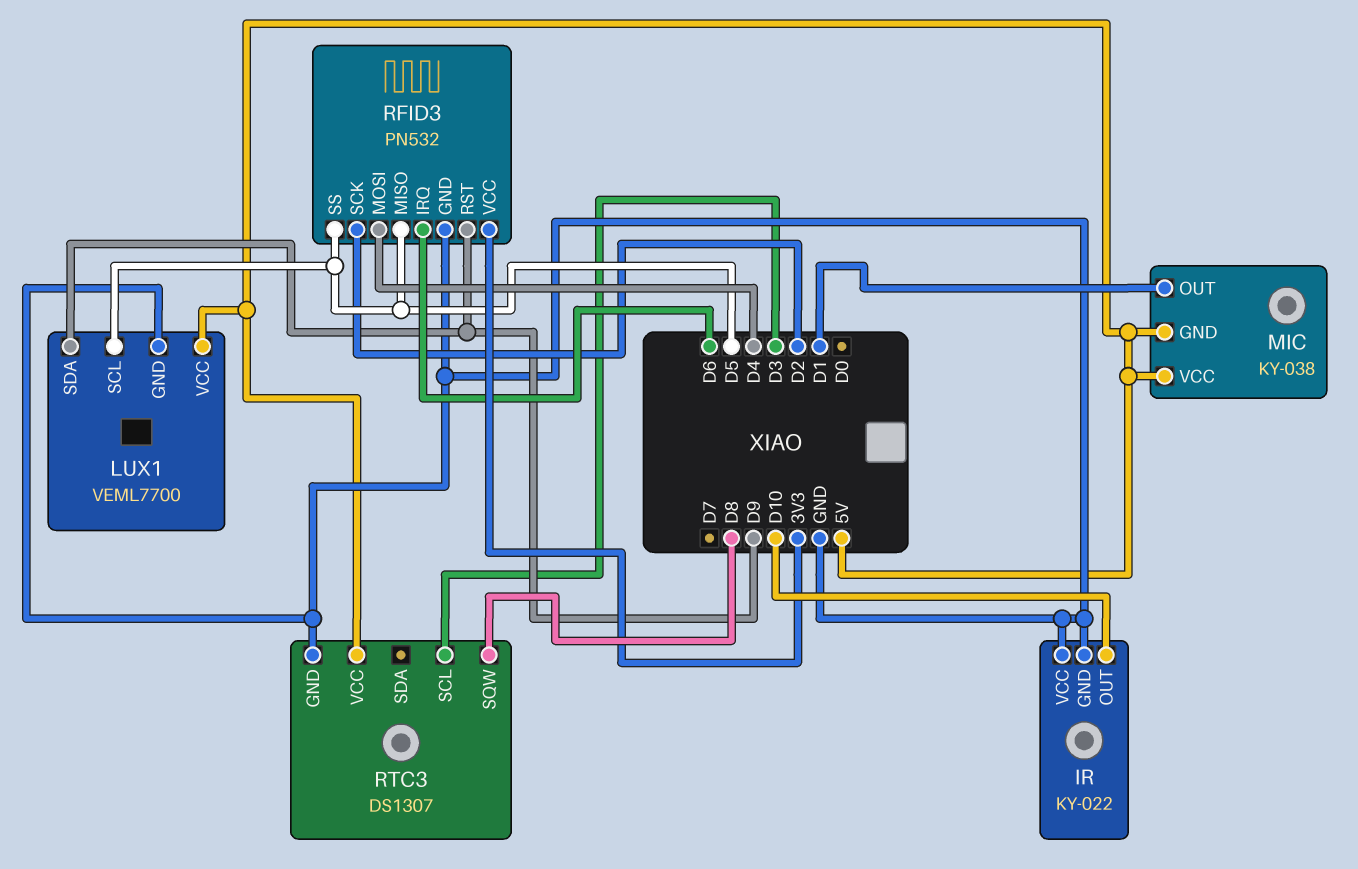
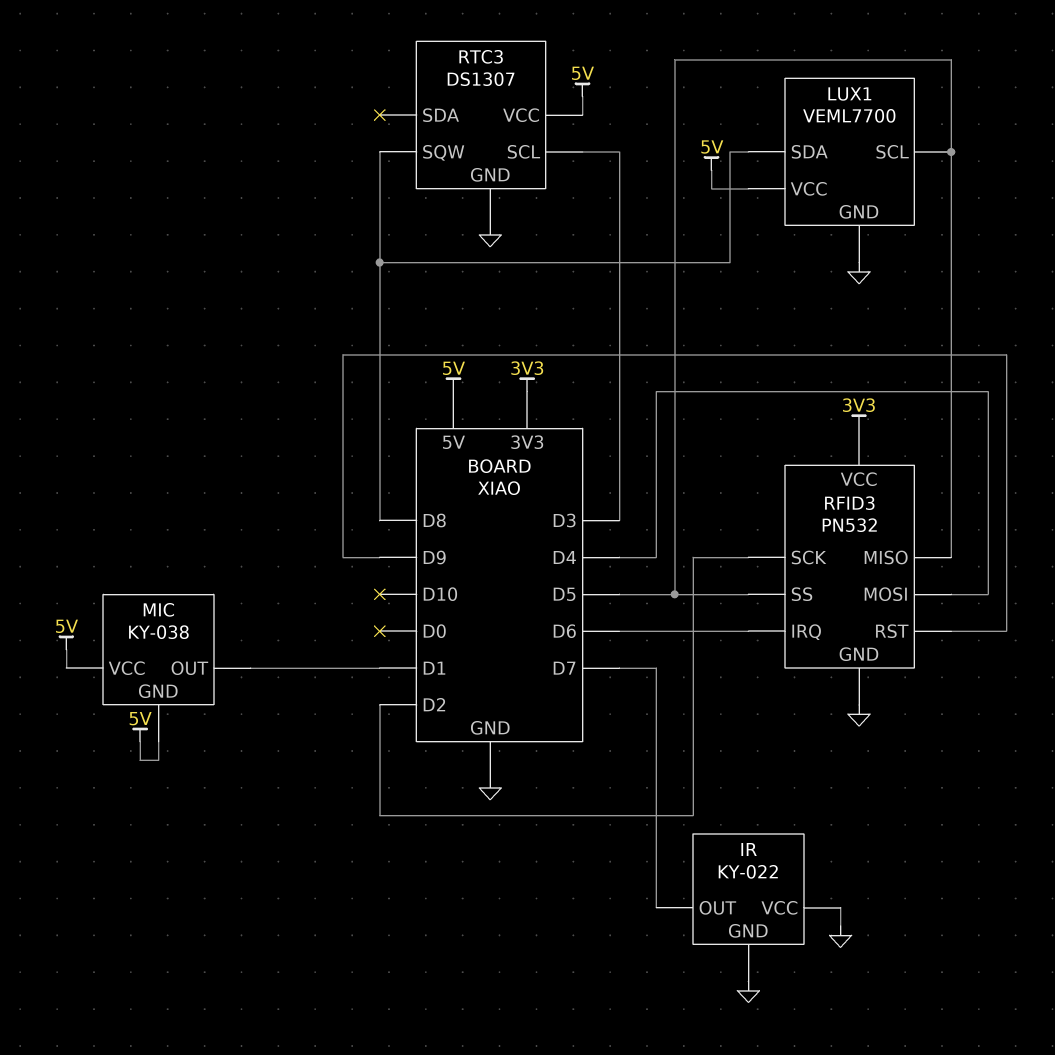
IR pin OUT: D10 -> D7
LUX1 pin SDA: D9 -> D8

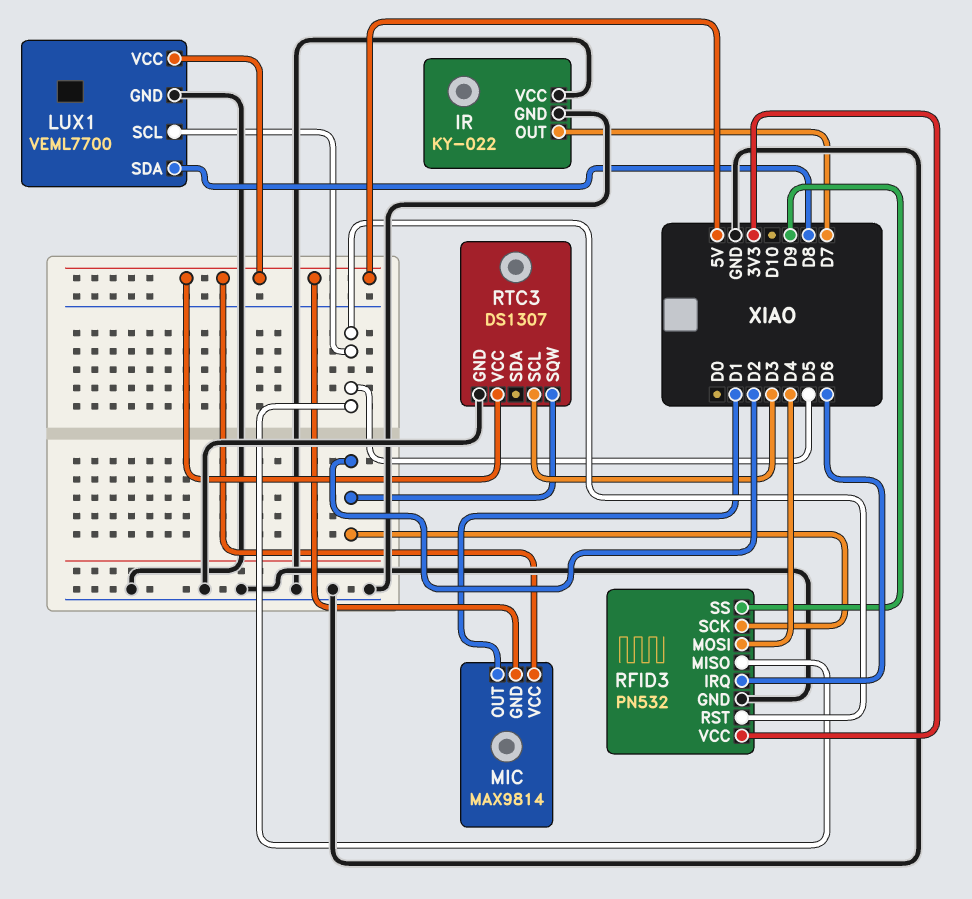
MIC: KY-038 -> MAX9814
RFID3 pin RST: D9 -> D5
RFID3 pin SS: D5 -> D9
RTC3 pin SQW: D8 -> D2

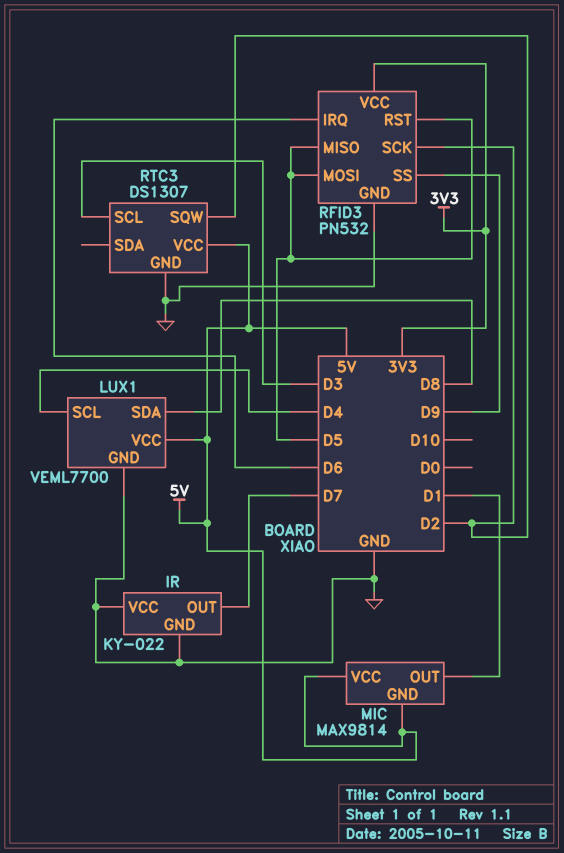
LUX1 pin SCL: D5 -> D4
RFID3 pin MOSI: D4 -> D5

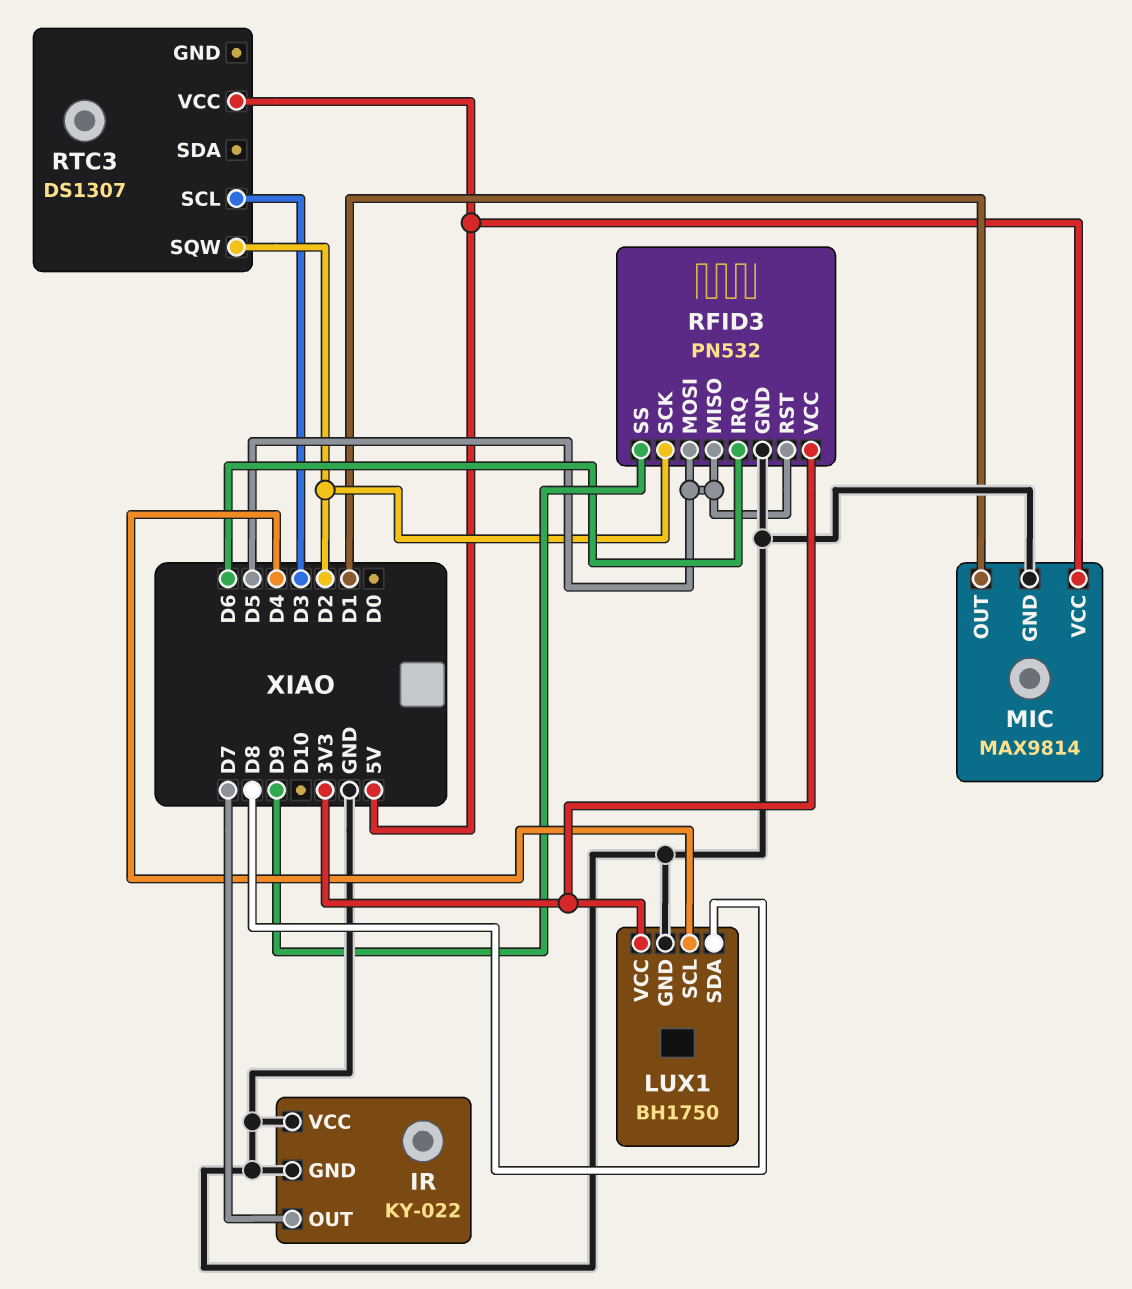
LUX1: VEML7700 -> BH1750
LUX1 pin VCC: 5V -> 3V3
MIC pin GND: 5V -> GND
RTC3 pin GND: GND -> none

